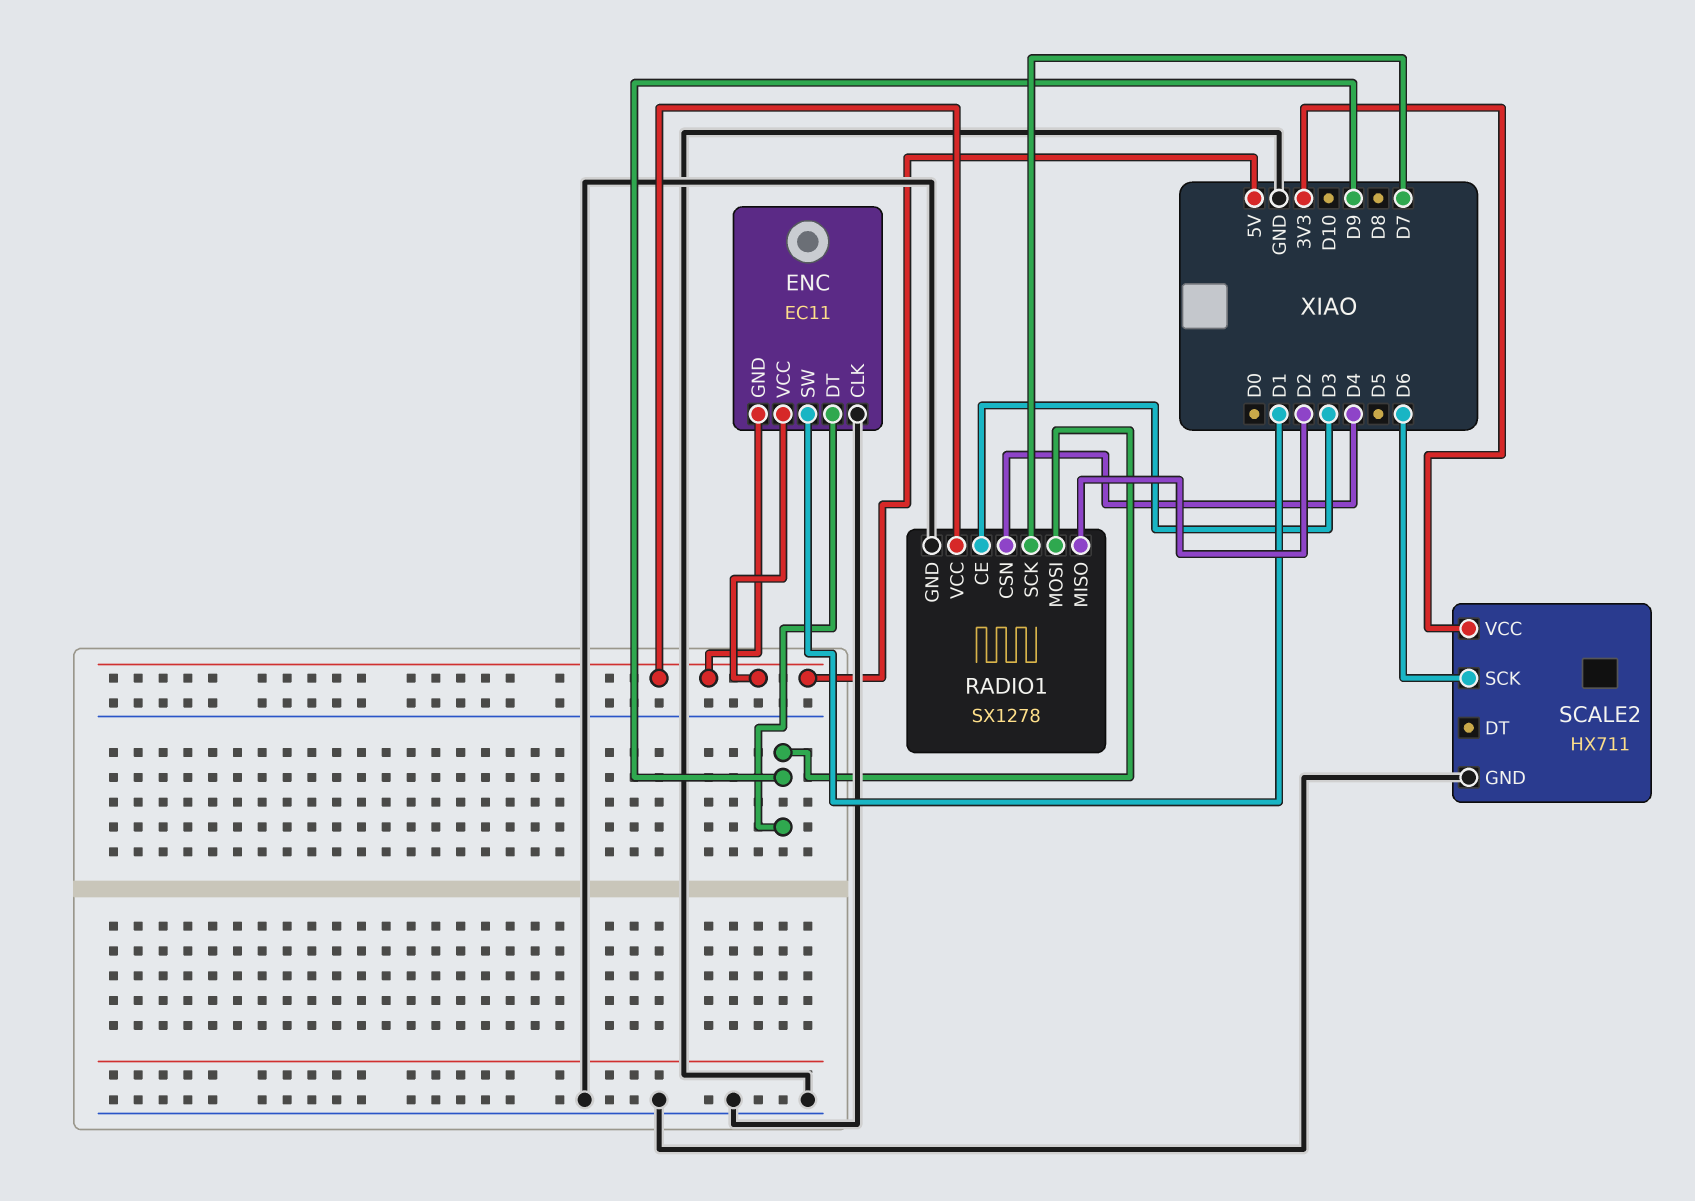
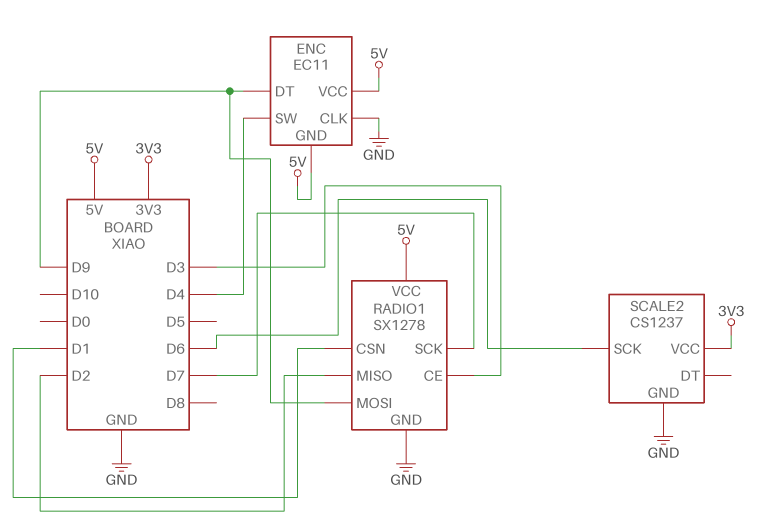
ENC pin SW: D1 -> D4
RADIO1 pin CSN: D4 -> D1
SCALE2: HX711 -> CS1237

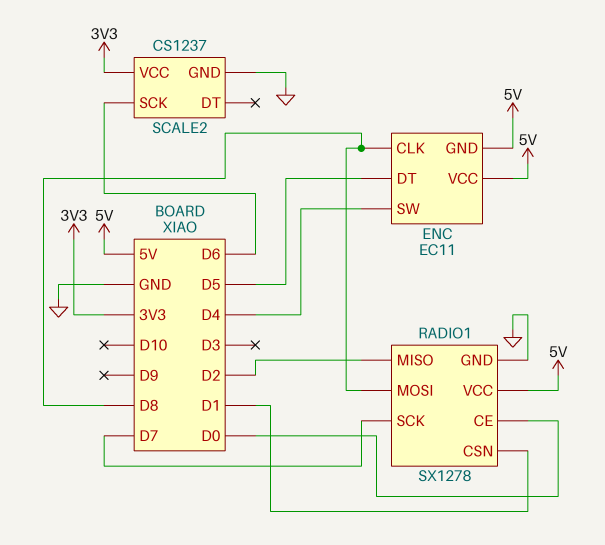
ENC pin CLK: GND -> D8
ENC pin DT: D9 -> D5
RADIO1 pin CE: D3 -> D0
RADIO1 pin MOSI: D9 -> D8

